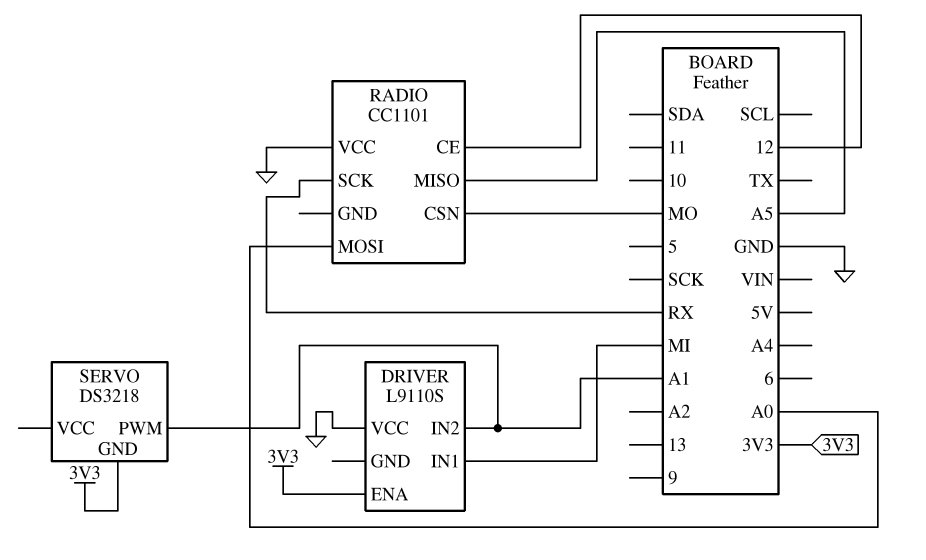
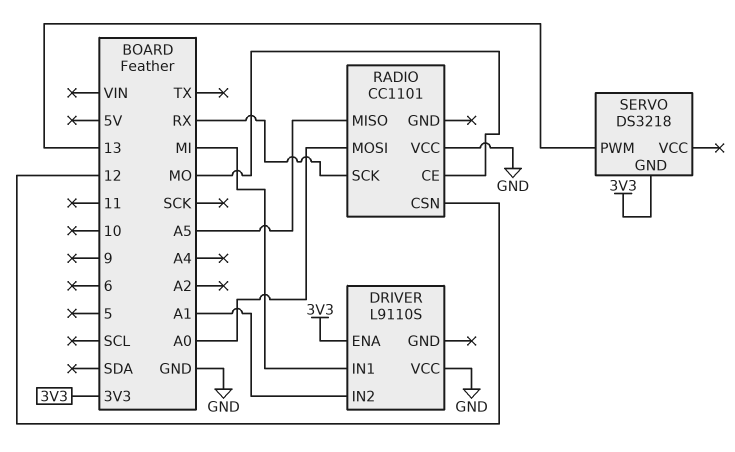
RADIO pin CE: 12 -> MO
RADIO pin CSN: MO -> 12
SERVO pin PWM: A1 -> 13

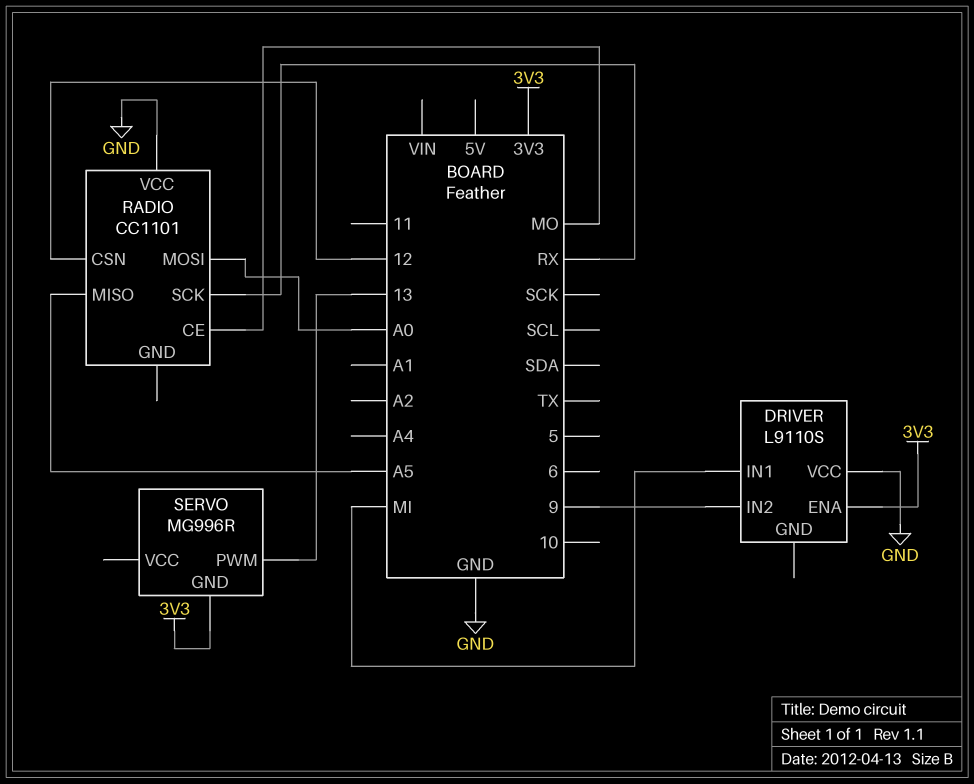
DRIVER pin IN2: A1 -> 9
SERVO: DS3218 -> MG996R

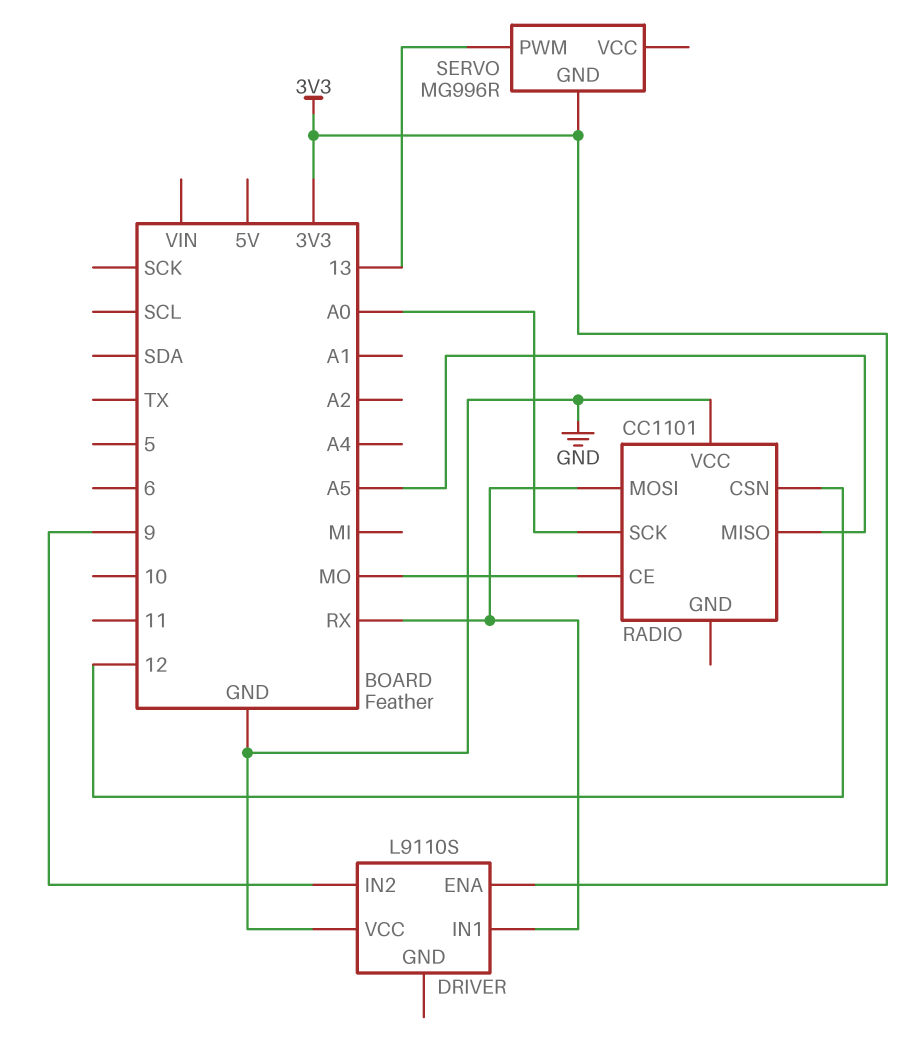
DRIVER pin IN1: MI -> RX
RADIO pin MOSI: A0 -> RX
RADIO pin SCK: RX -> A0

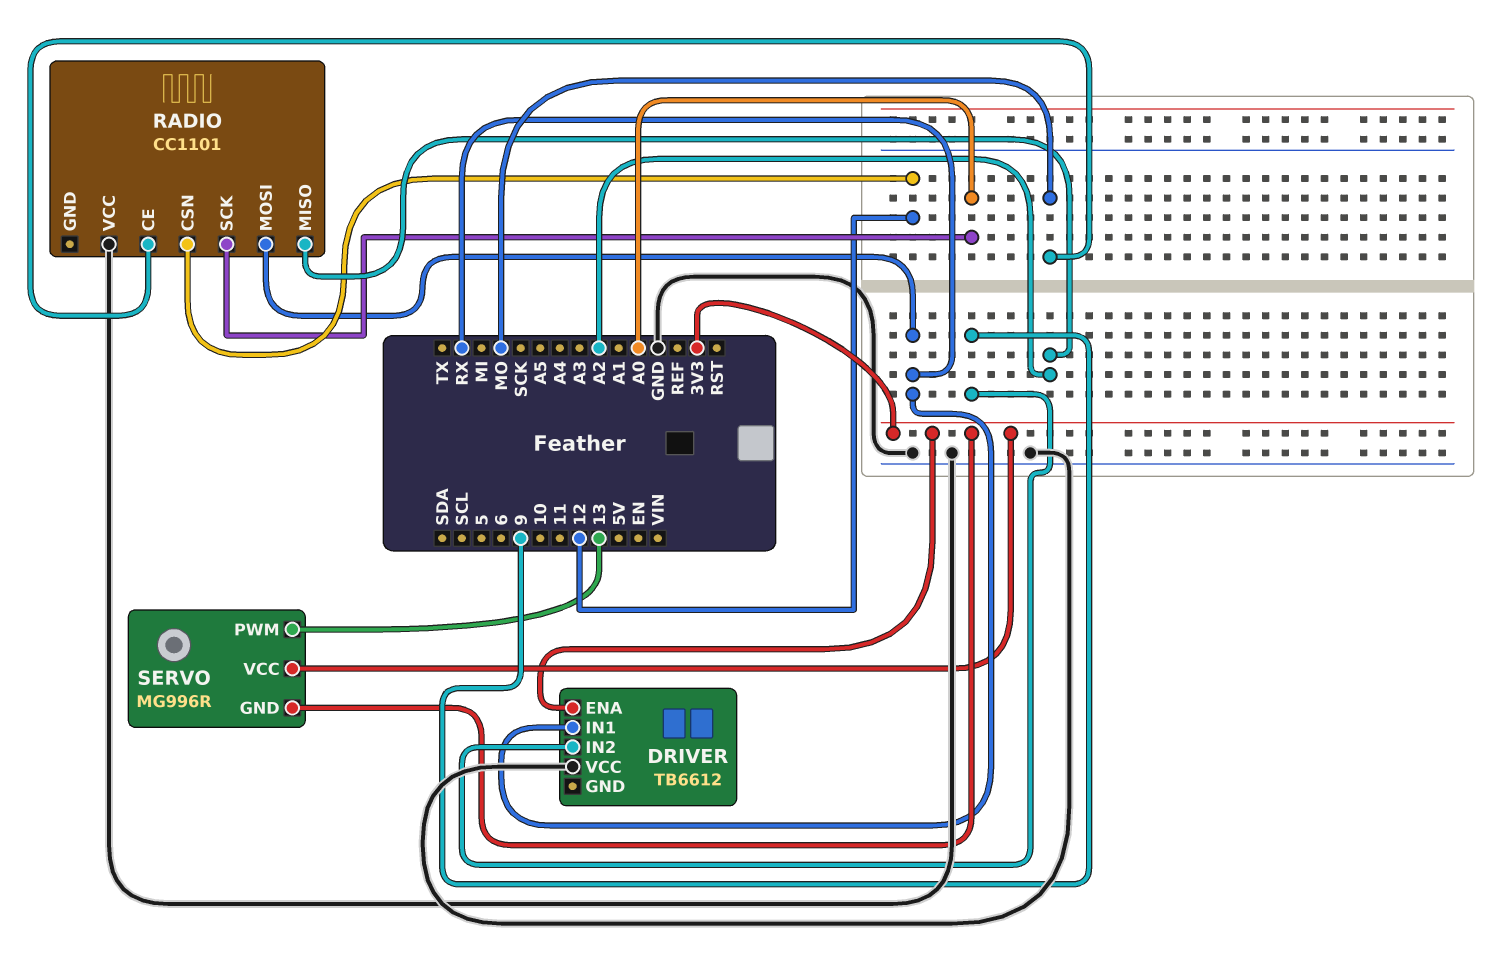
DRIVER: L9110S -> TB6612
RADIO pin MISO: A5 -> A2
SERVO pin VCC: none -> 3V3

